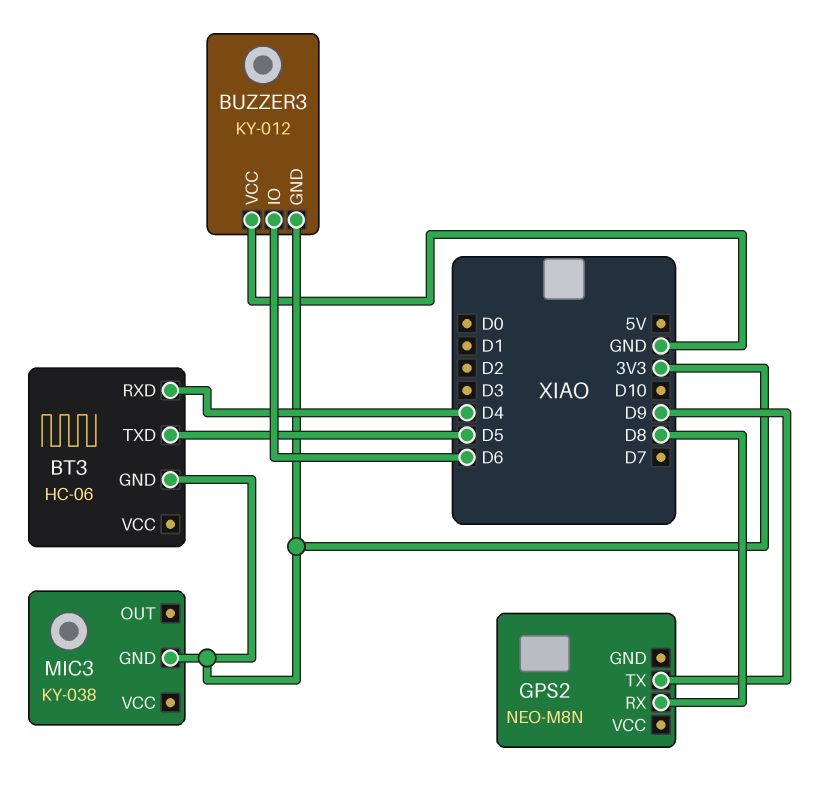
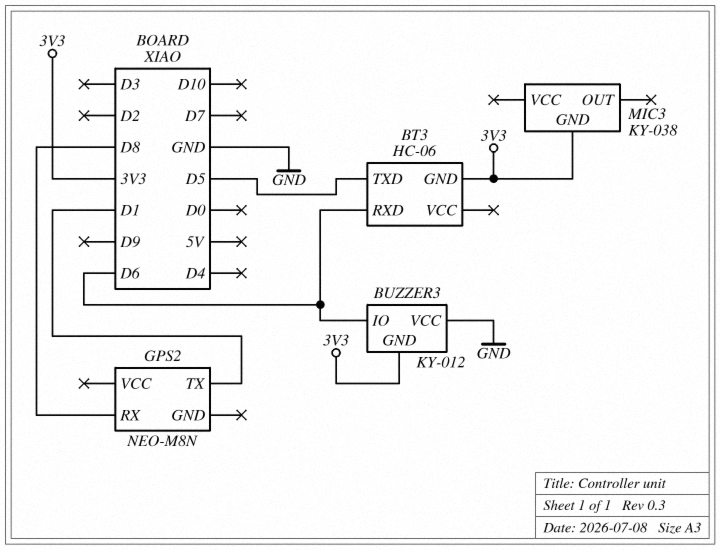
BT3 pin RXD: D4 -> D6
GPS2 pin TX: D9 -> D1

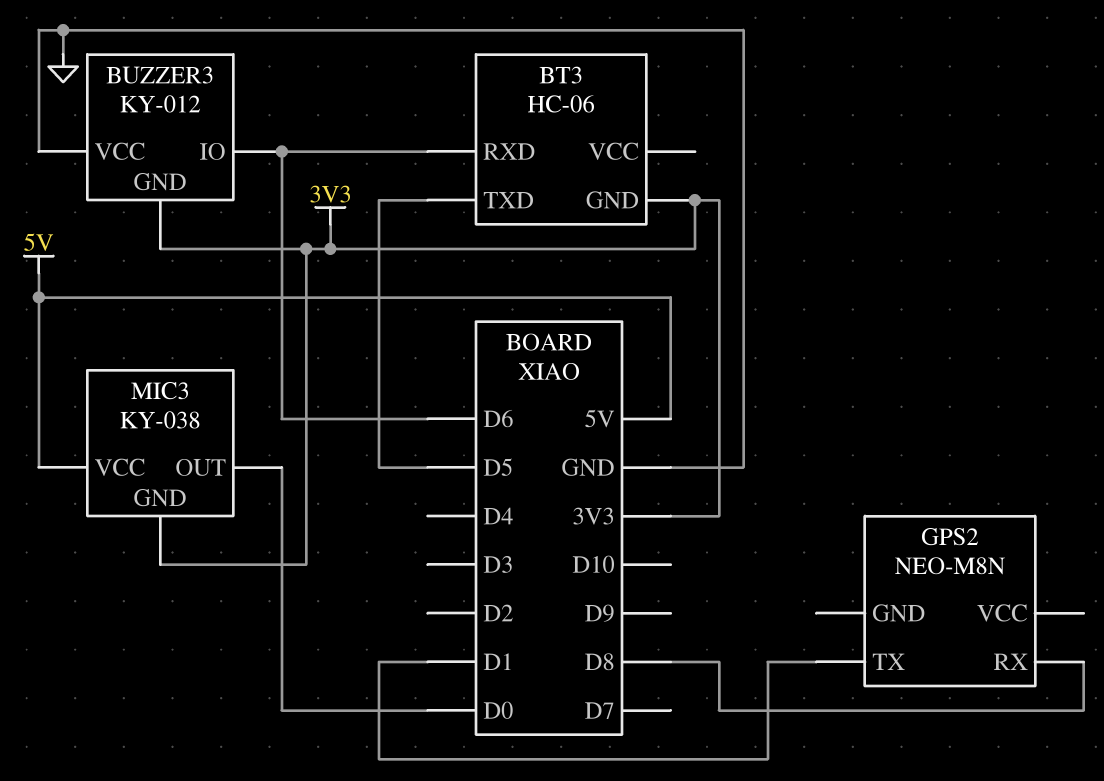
MIC3 pin OUT: none -> D0
MIC3 pin VCC: none -> 5V

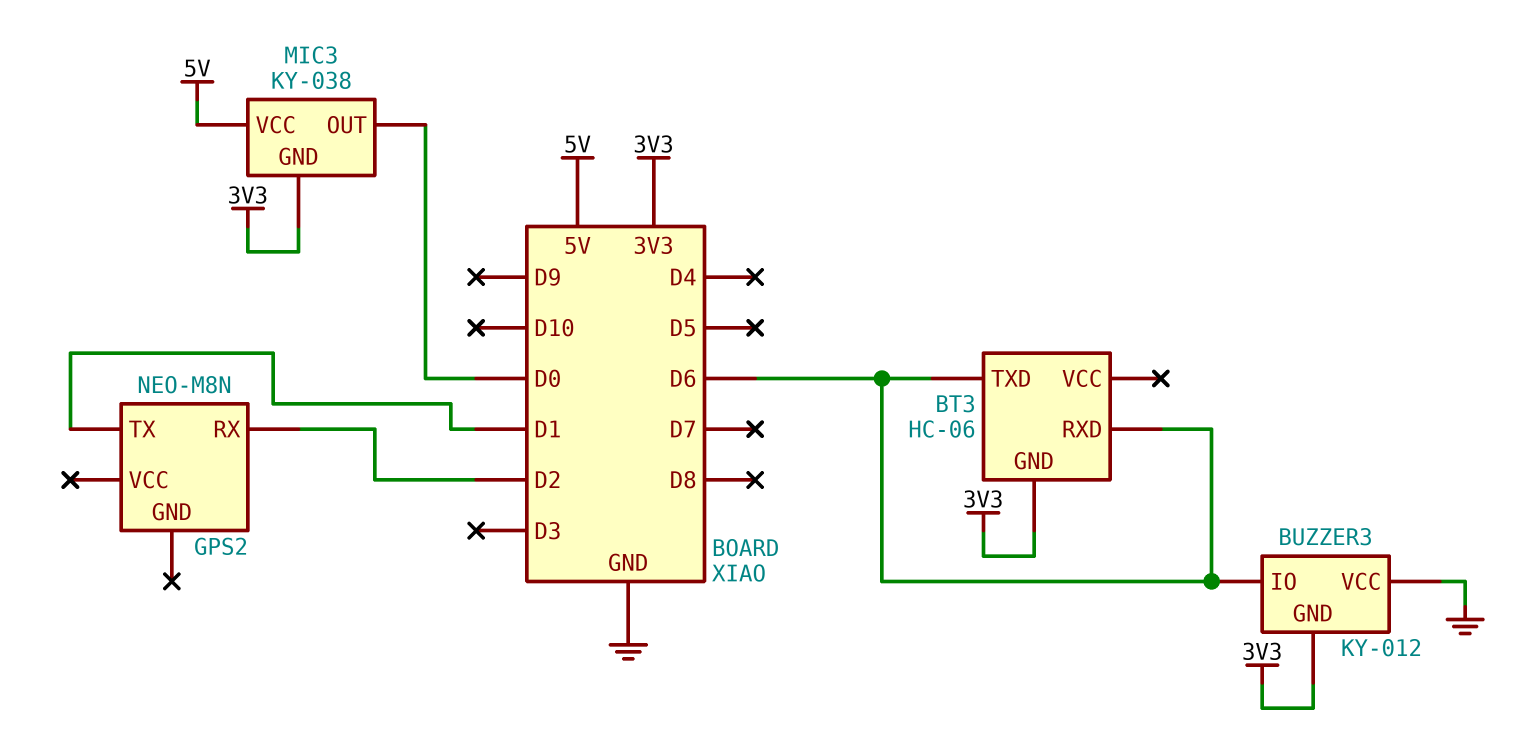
BT3 pin TXD: D5 -> D6
GPS2 pin RX: D8 -> D2

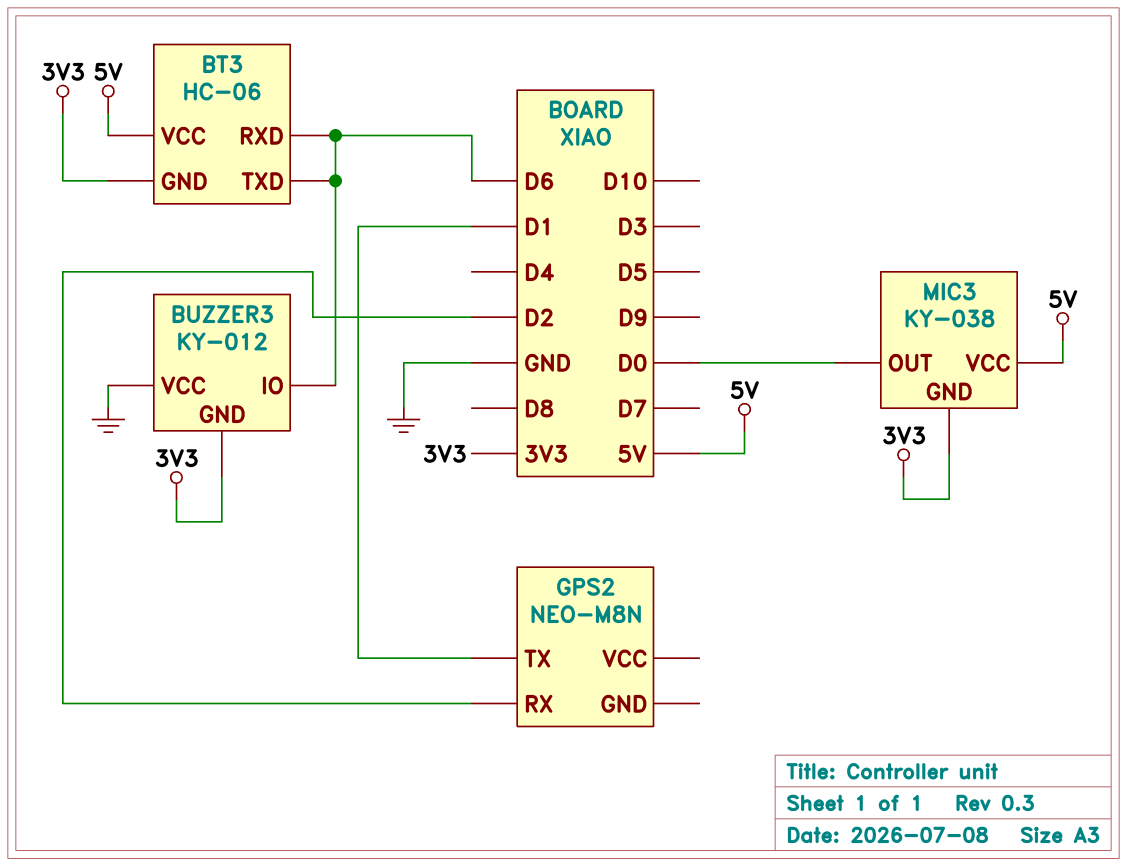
BT3 pin VCC: none -> 5V

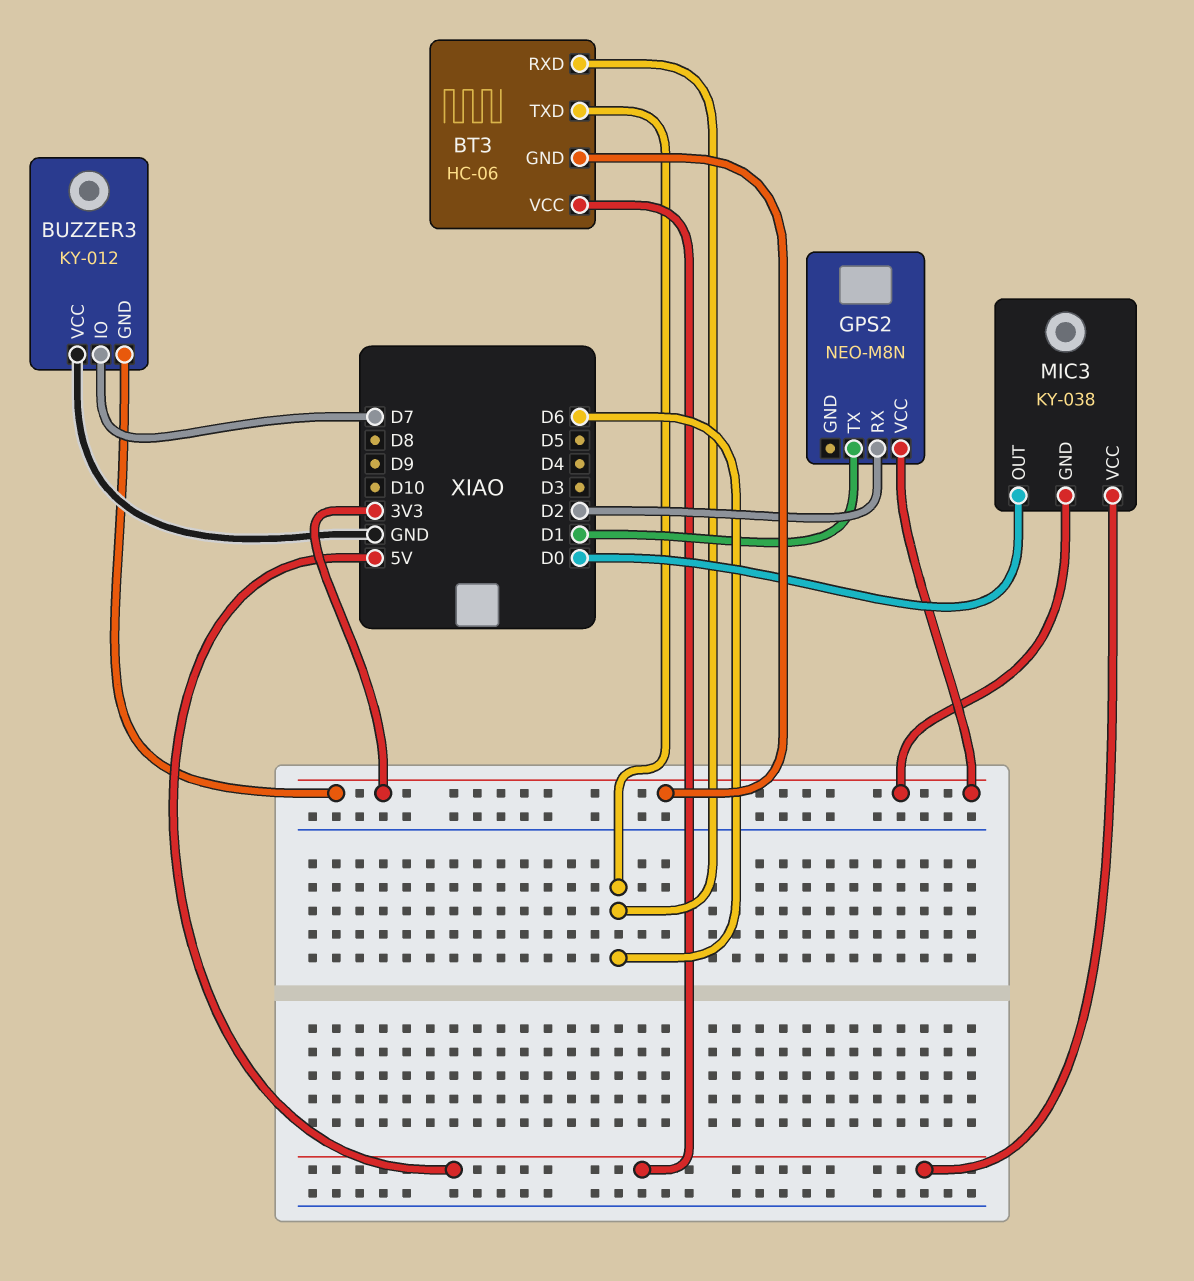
BUZZER3 pin IO: D6 -> D7
GPS2 pin VCC: none -> 3V3

